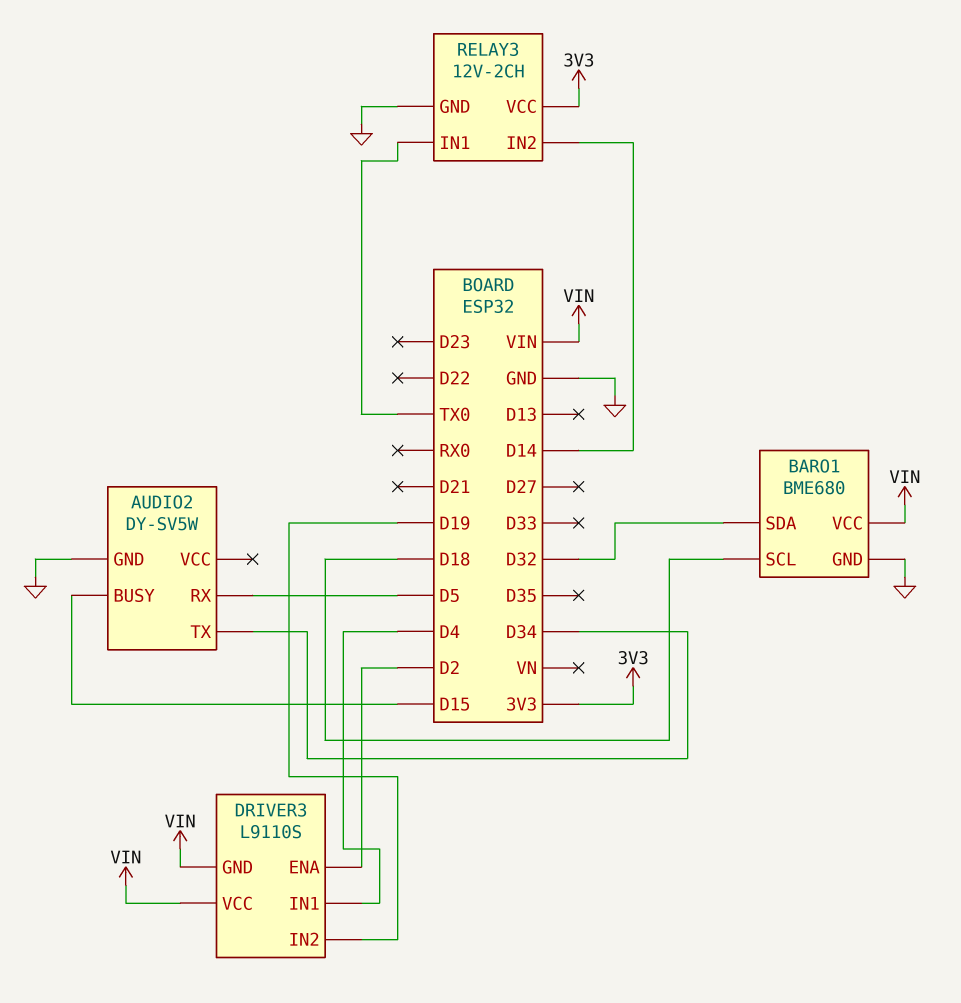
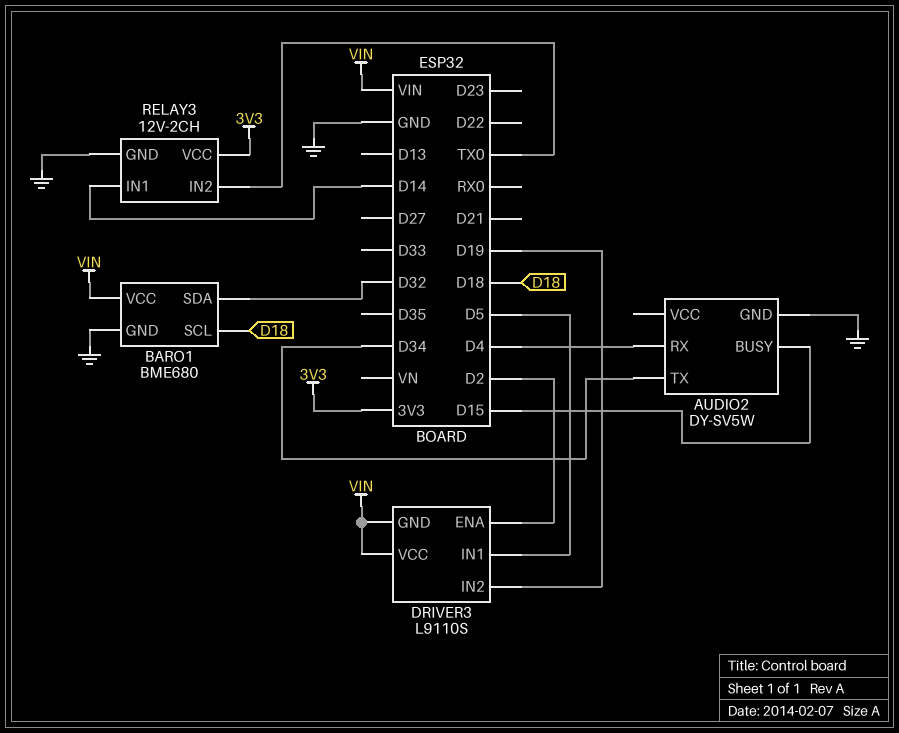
AUDIO2 pin RX: D5 -> D4
DRIVER3 pin IN1: D4 -> D5
RELAY3 pin IN1: TX0 -> D14
RELAY3 pin IN2: D14 -> TX0

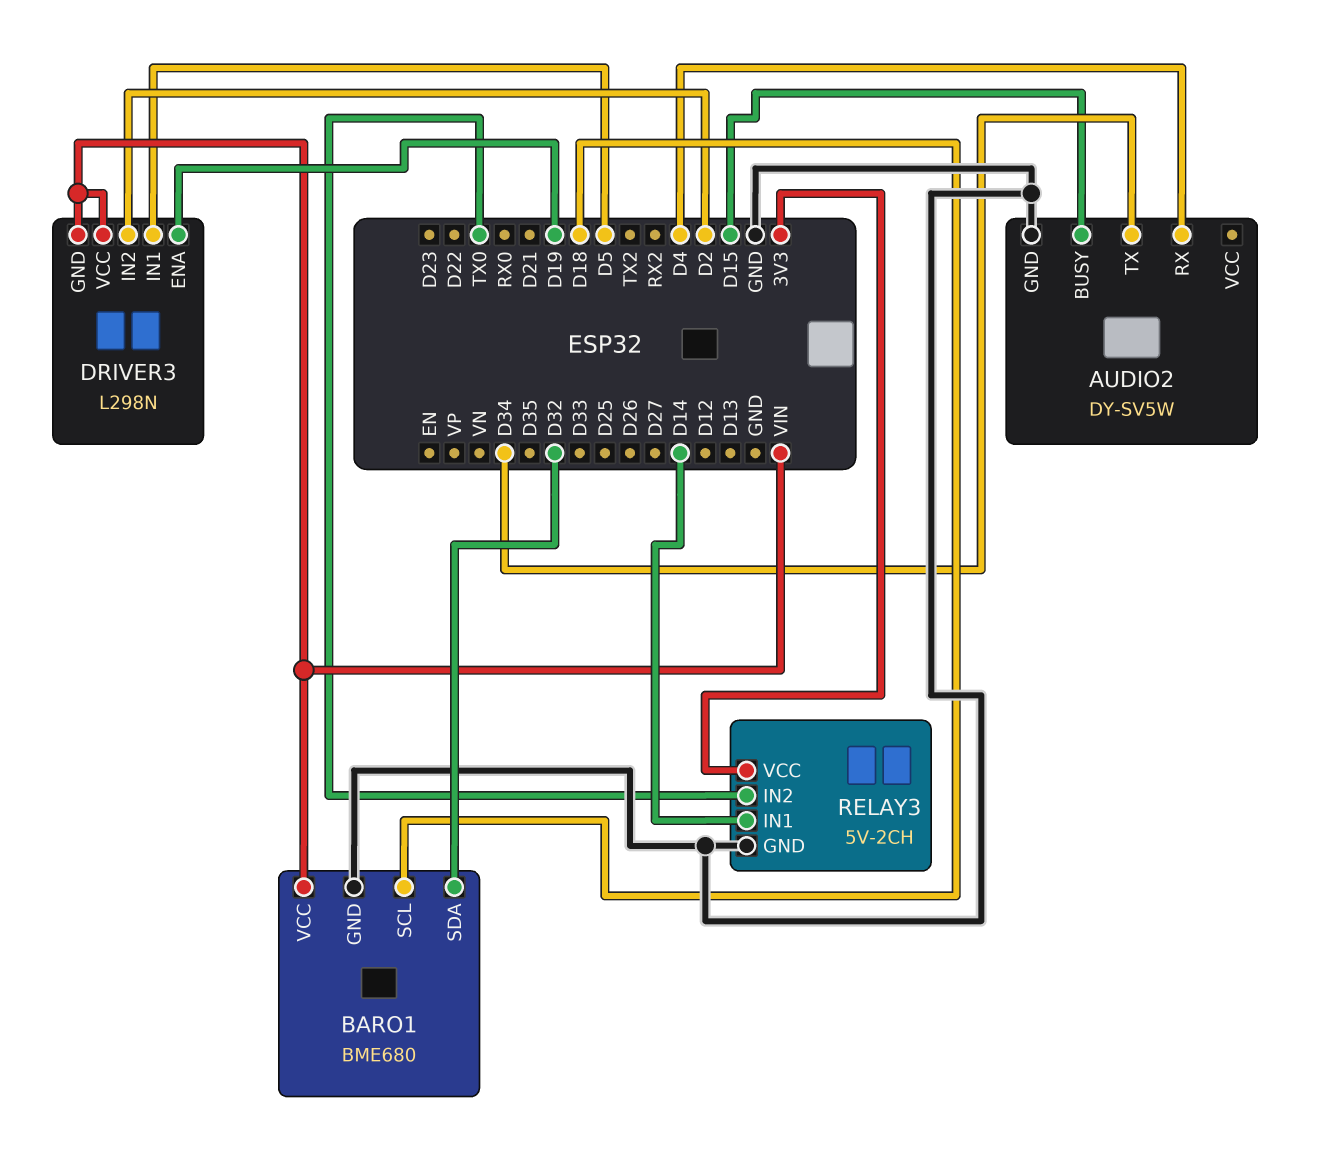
DRIVER3: L9110S -> L298N
DRIVER3 pin ENA: D2 -> D19
DRIVER3 pin IN2: D19 -> D2
RELAY3: 12V-2CH -> 5V-2CH

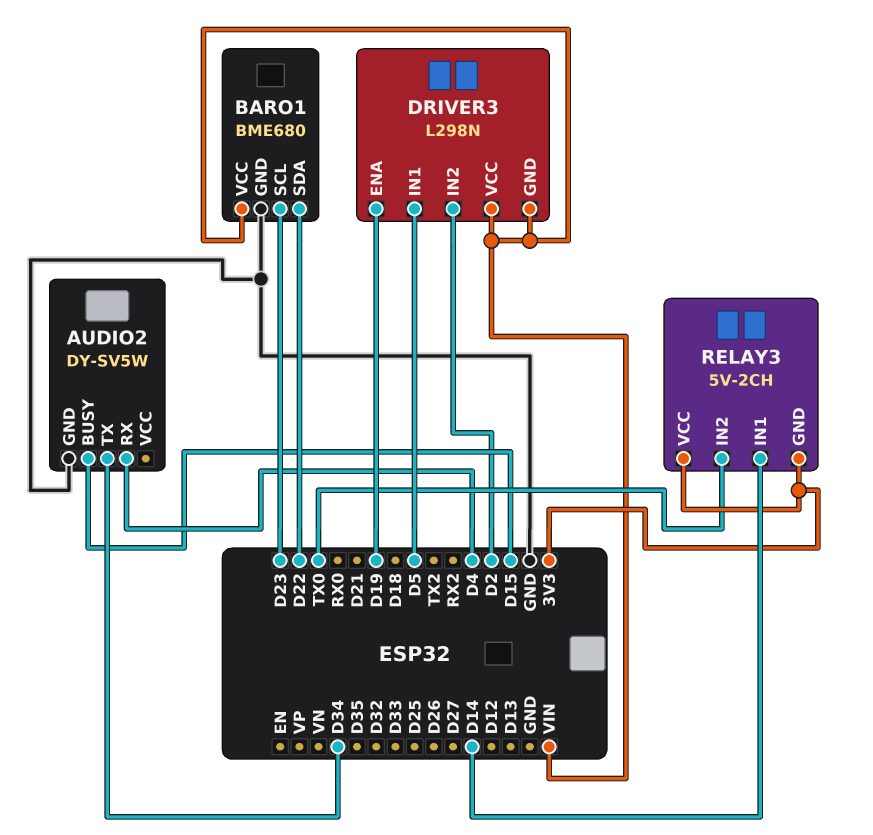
BARO1 pin SCL: D18 -> D23
BARO1 pin SDA: D32 -> D22
RELAY3 pin GND: GND -> 3V3

